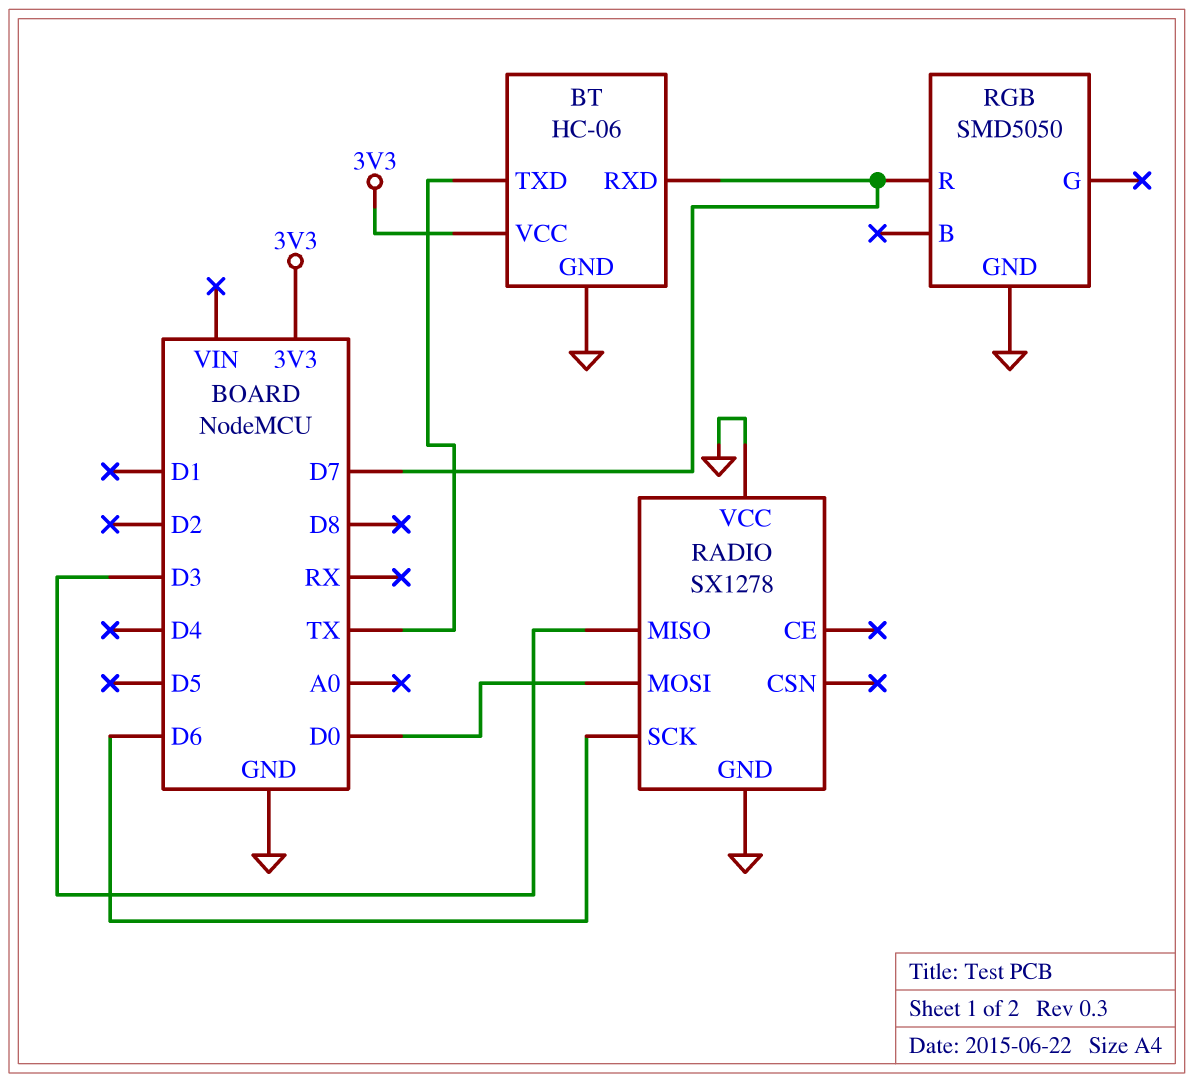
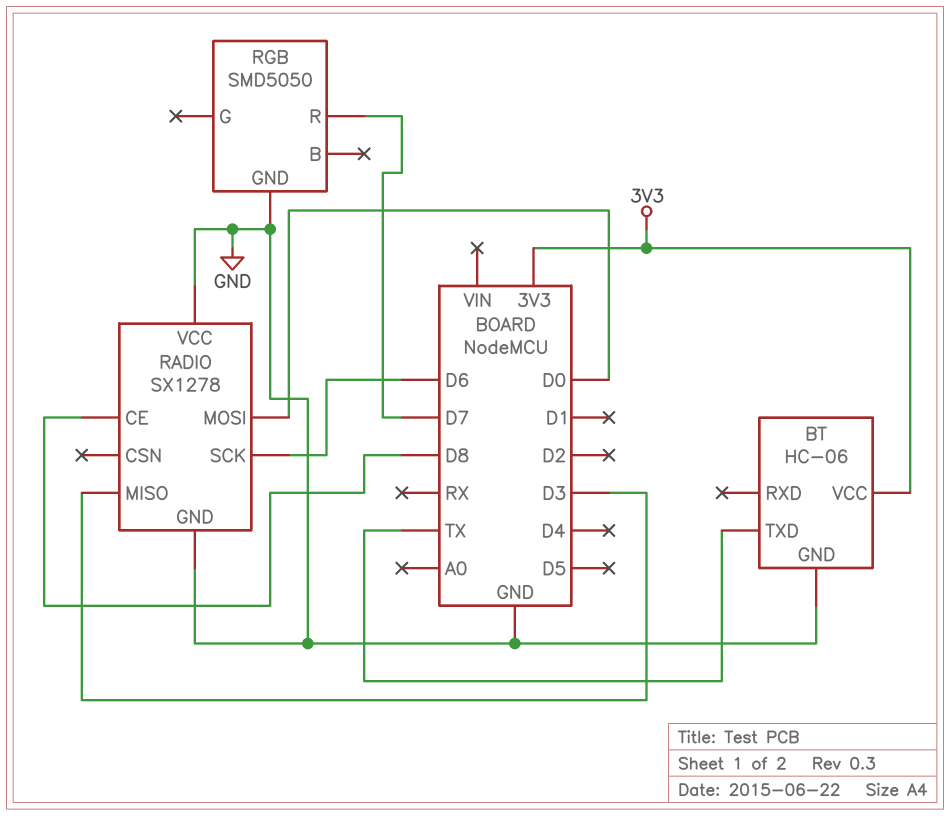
BT pin RXD: D7 -> none
RADIO pin CE: none -> D8

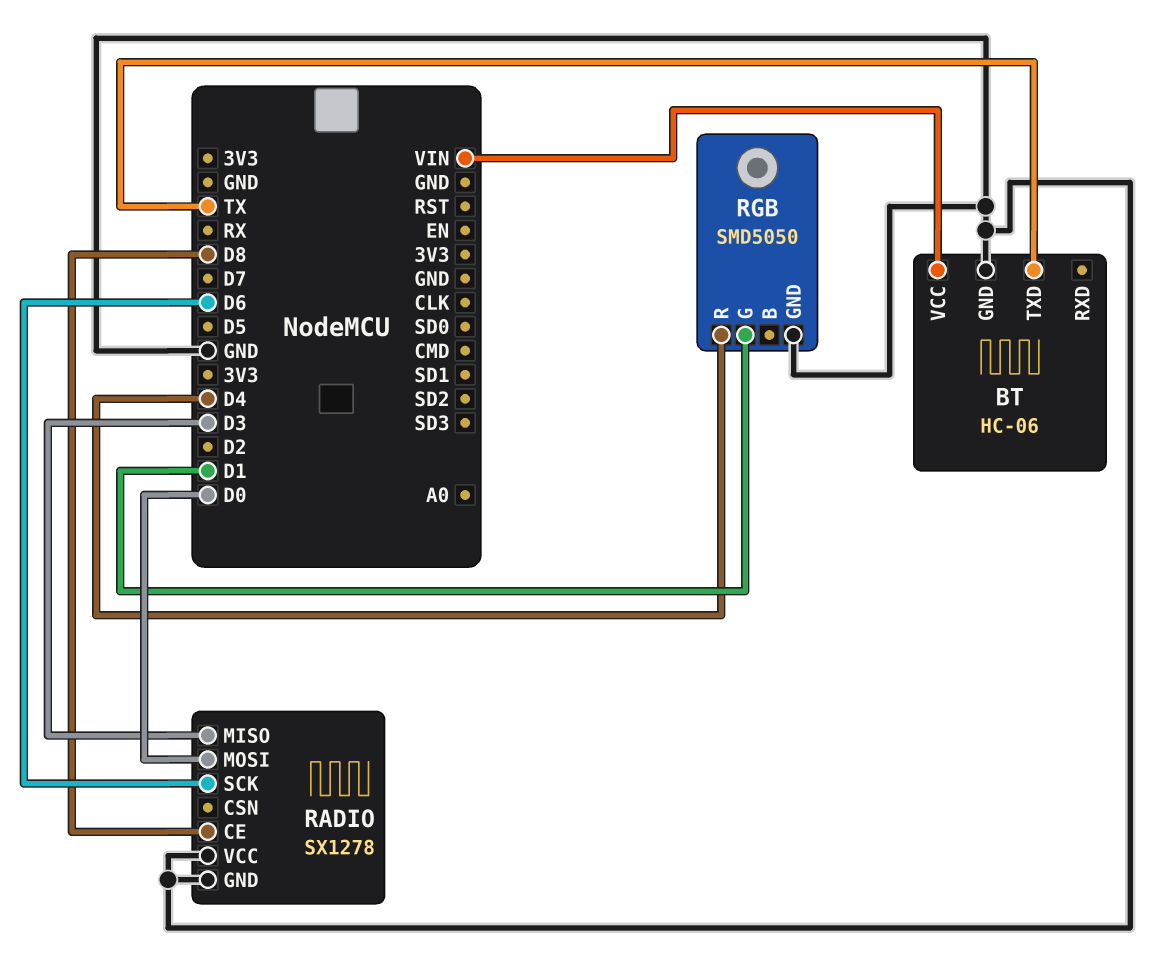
BT pin VCC: 3V3 -> VIN
RGB pin G: none -> D1
RGB pin R: D7 -> D4

